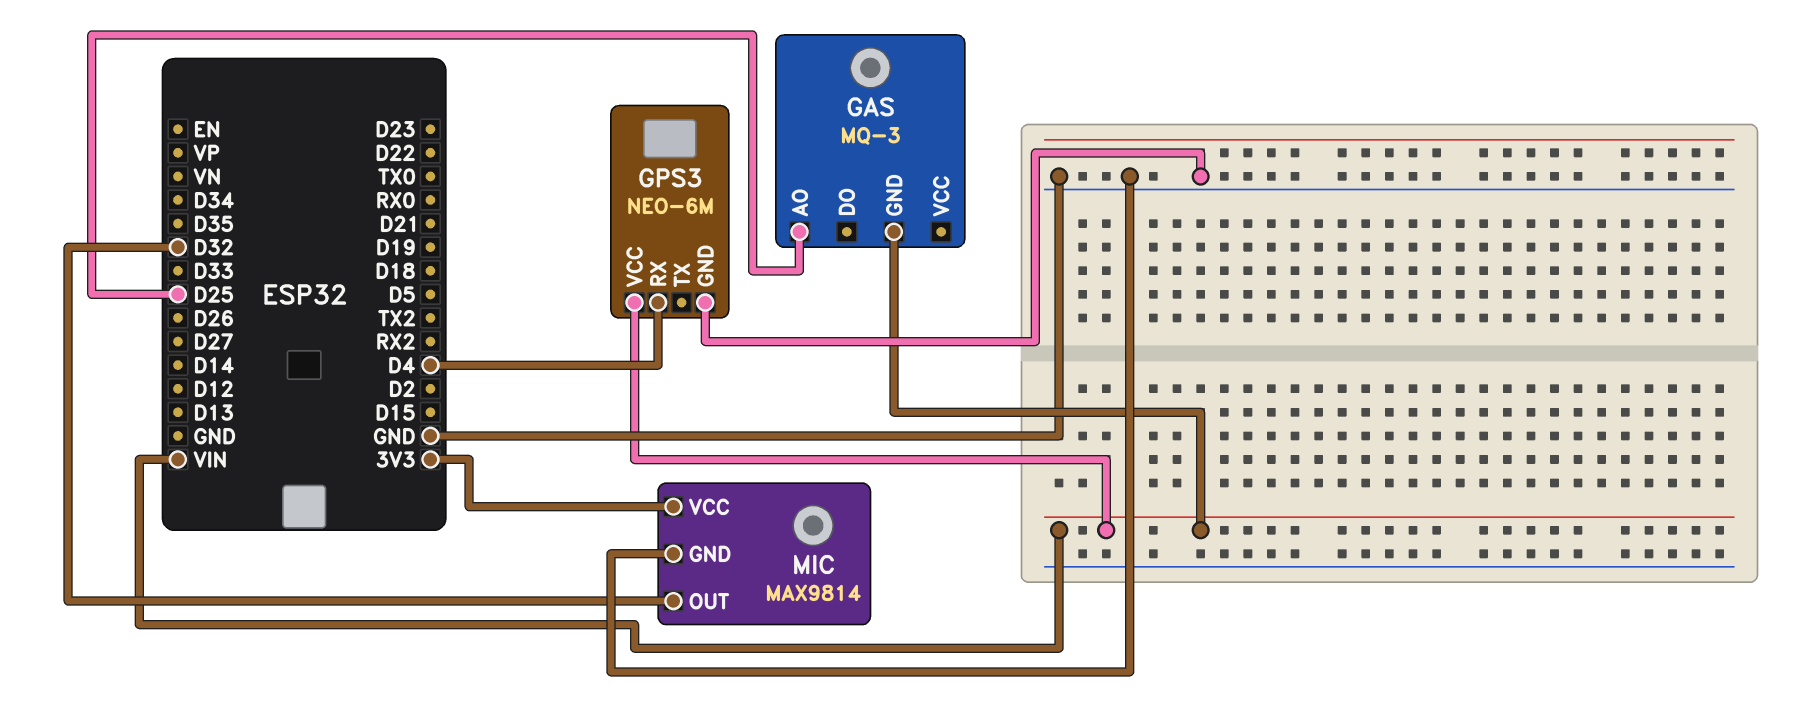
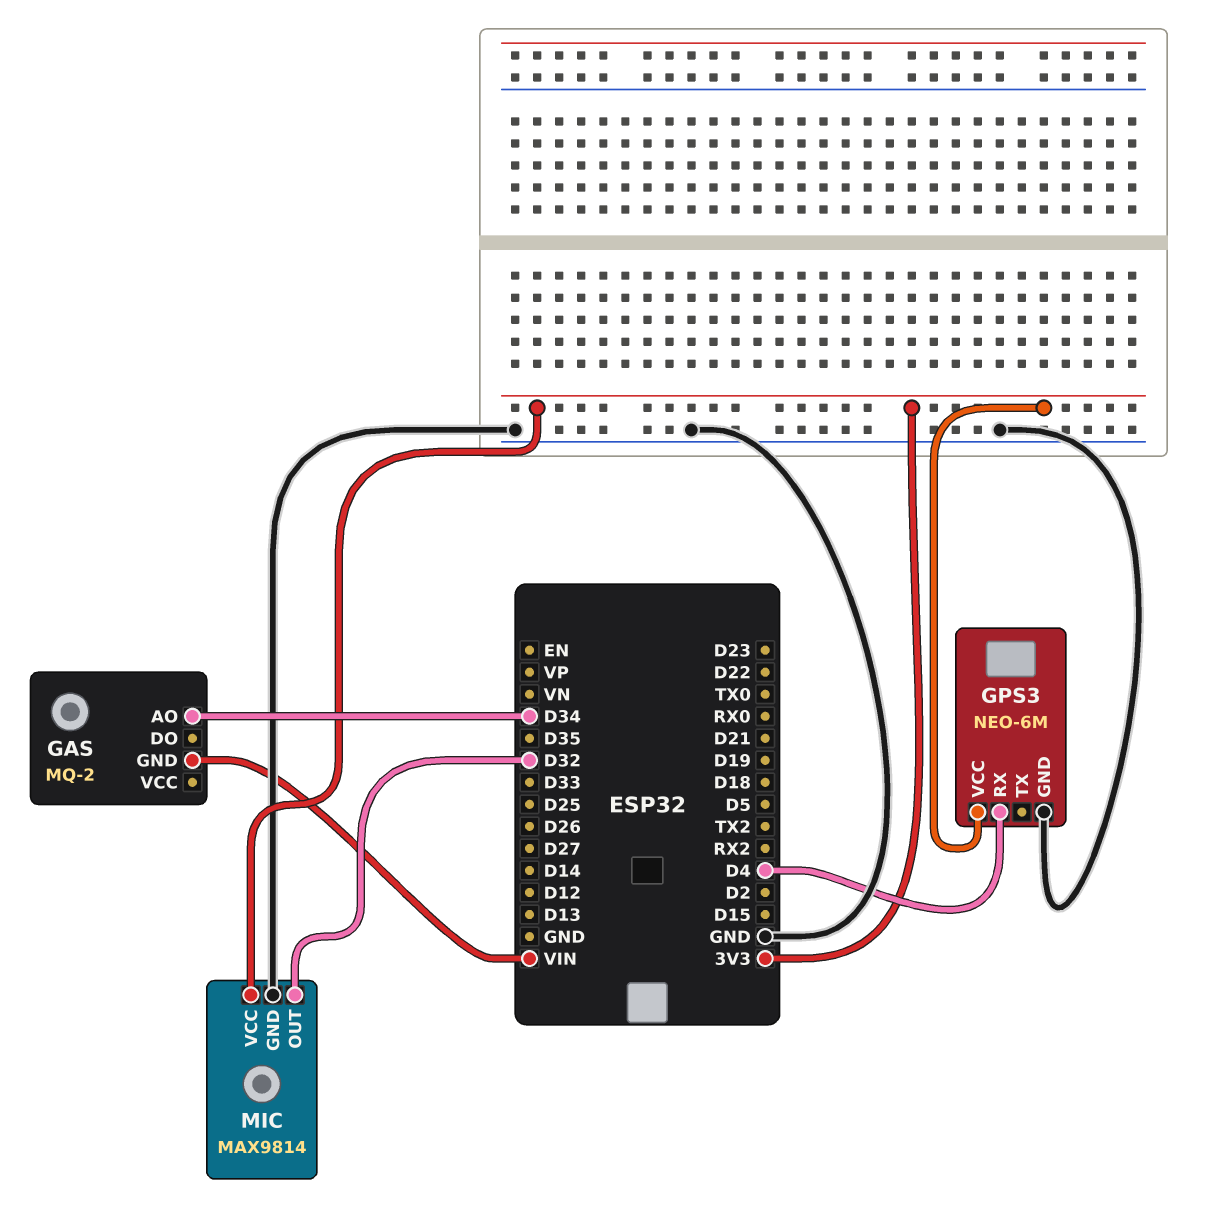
GAS: MQ-3 -> MQ-2
GAS pin AO: D25 -> D34
GPS3 pin VCC: VIN -> 3V3

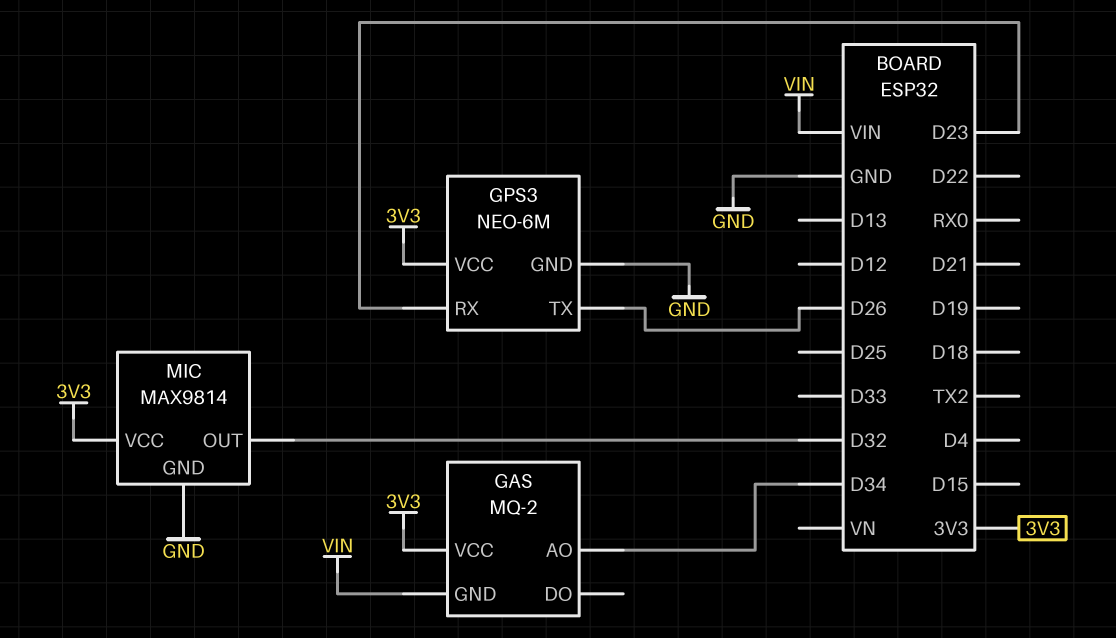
GAS pin VCC: none -> 3V3
GPS3 pin RX: D4 -> D23
GPS3 pin TX: none -> D26

